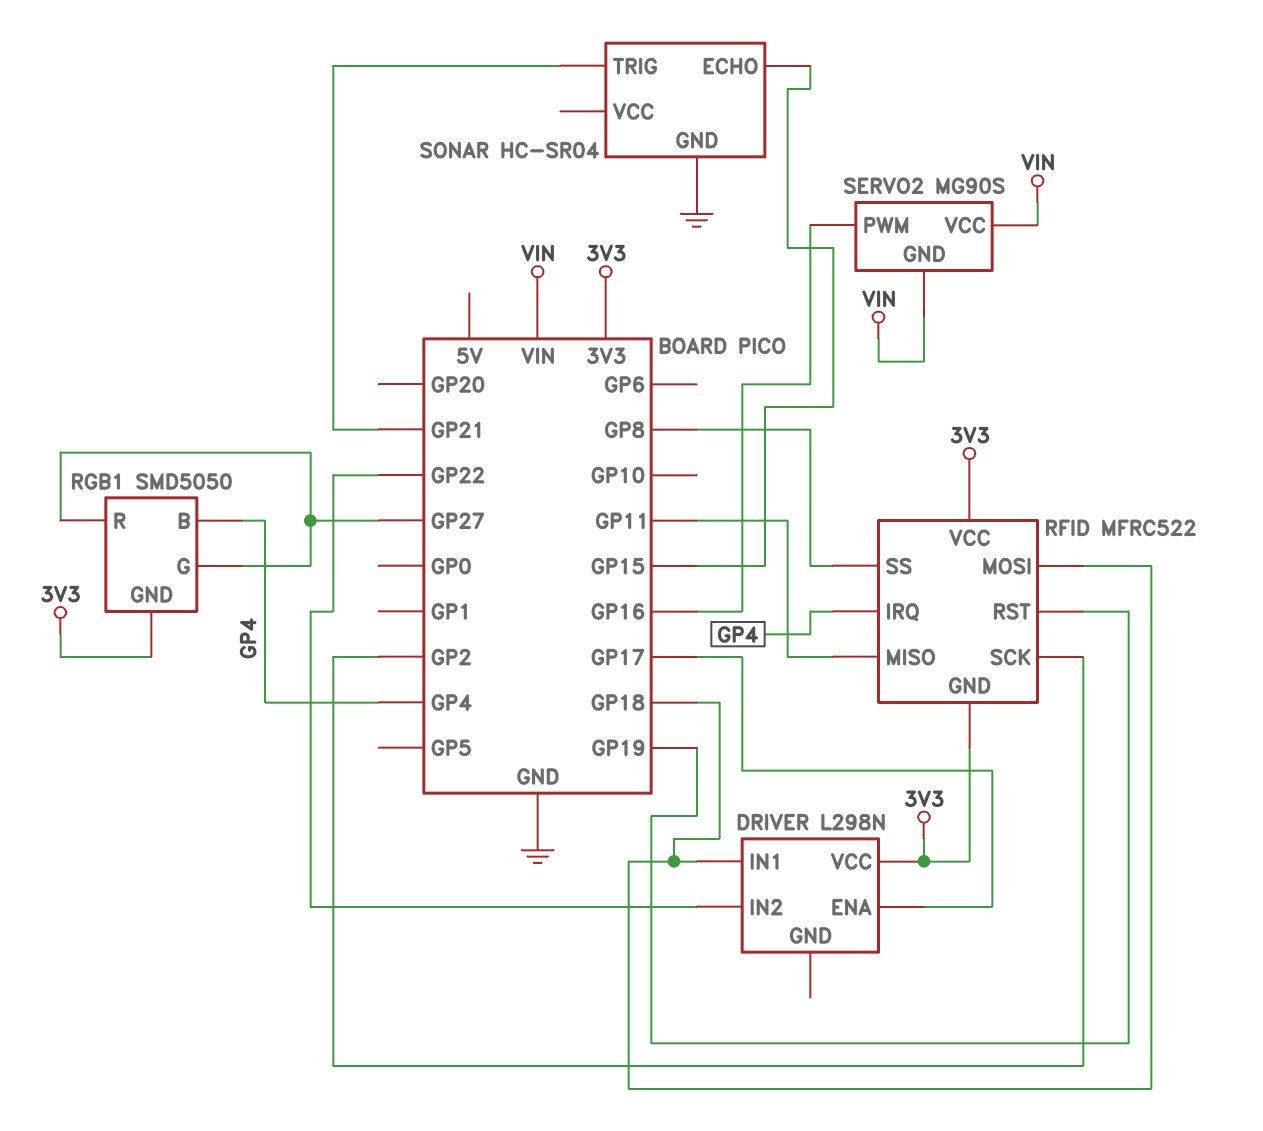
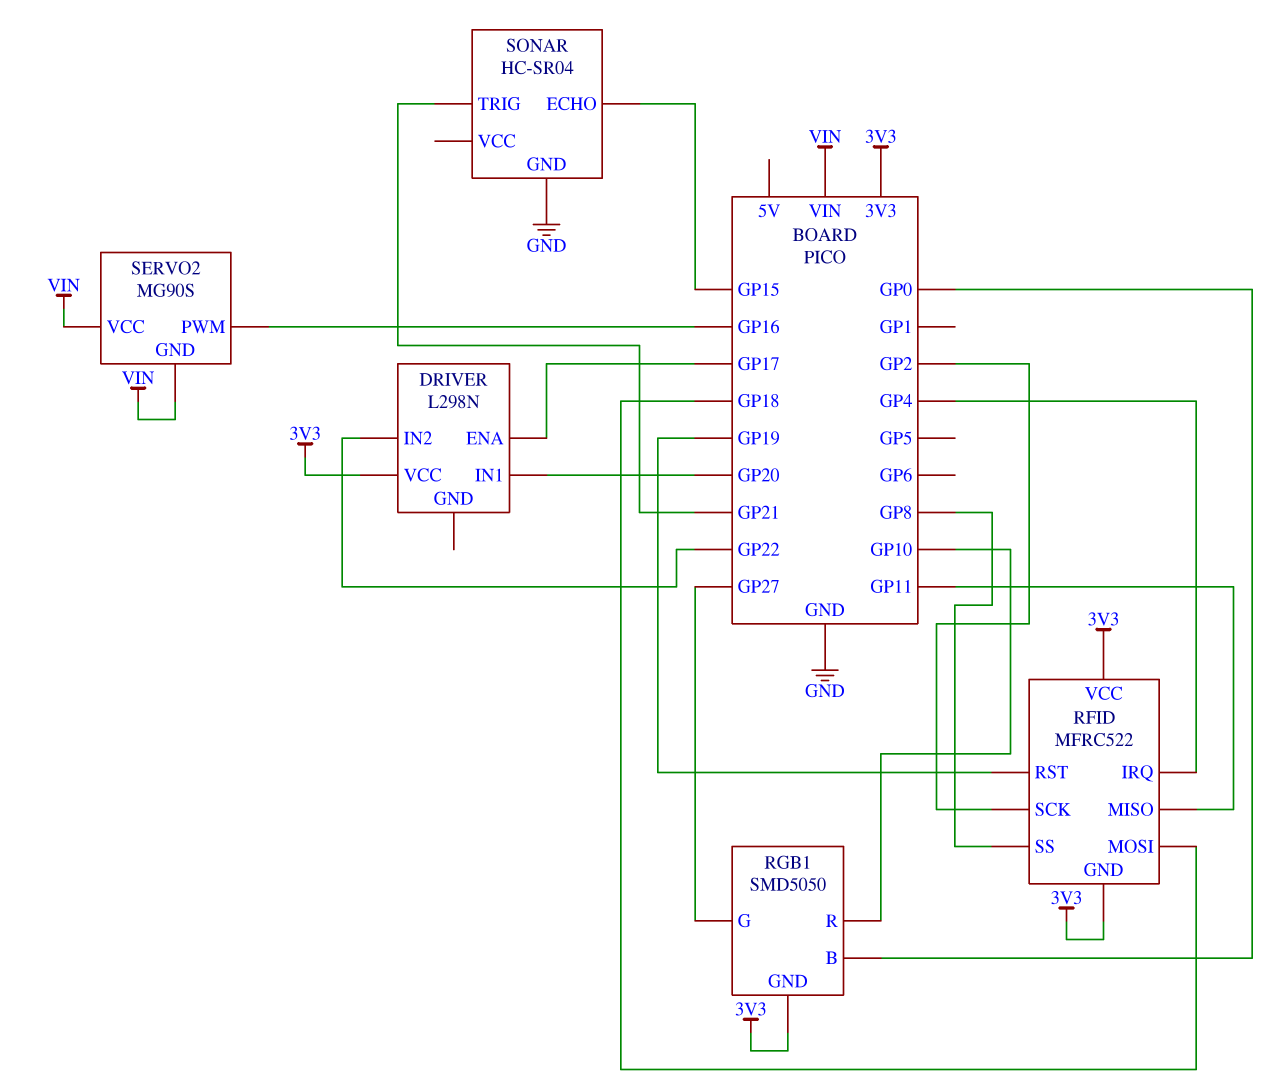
DRIVER pin IN1: GP18 -> GP20
RGB1 pin B: GP4 -> GP0
RGB1 pin R: GP27 -> GP10

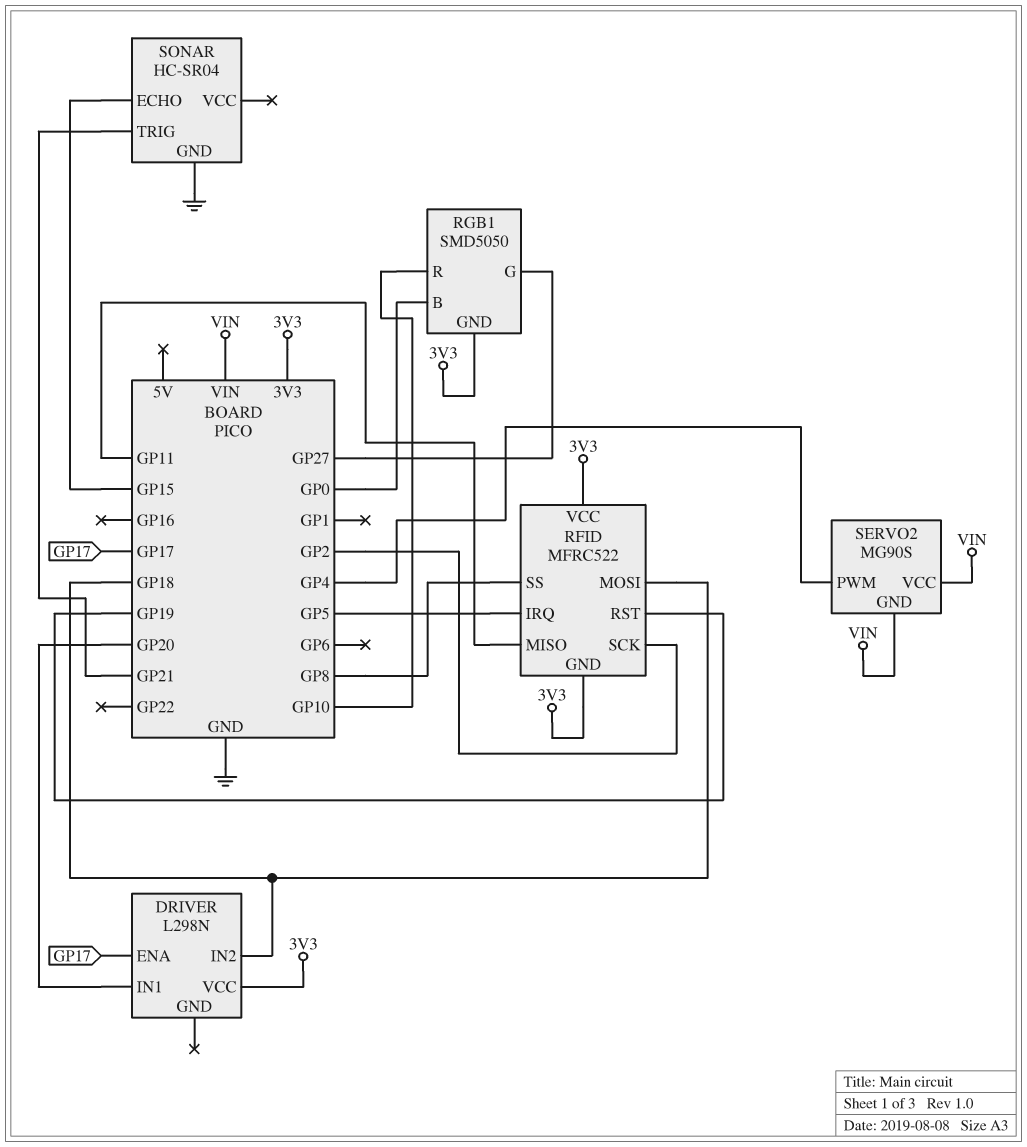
DRIVER pin IN2: GP22 -> GP18
RFID pin IRQ: GP4 -> GP5
SERVO2 pin PWM: GP16 -> GP4

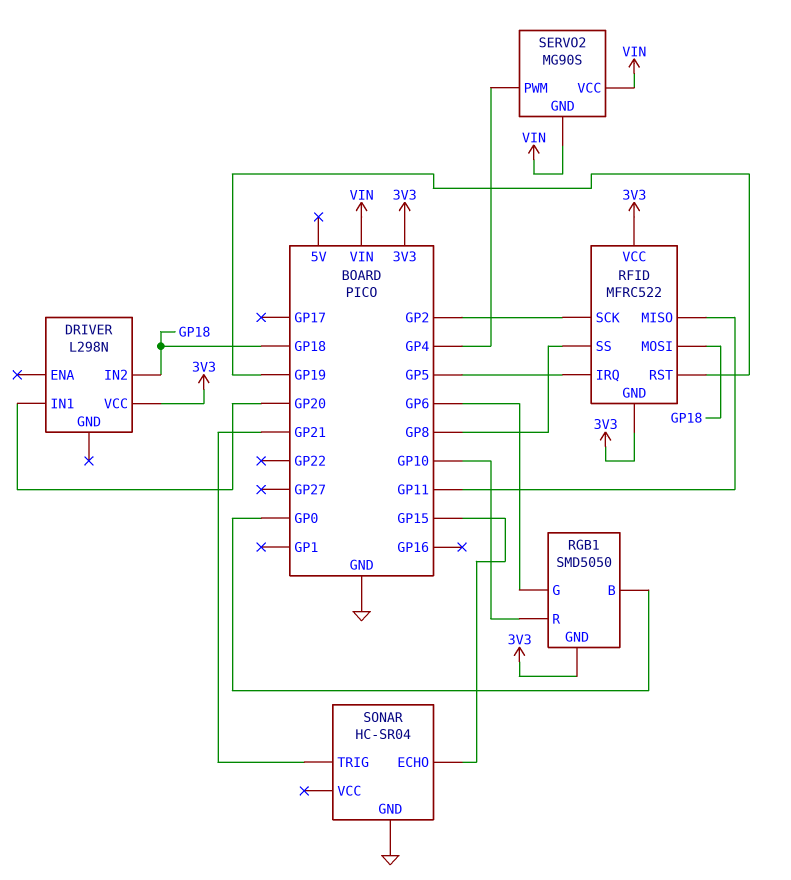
DRIVER pin ENA: GP17 -> none
RGB1 pin G: GP27 -> GP6

